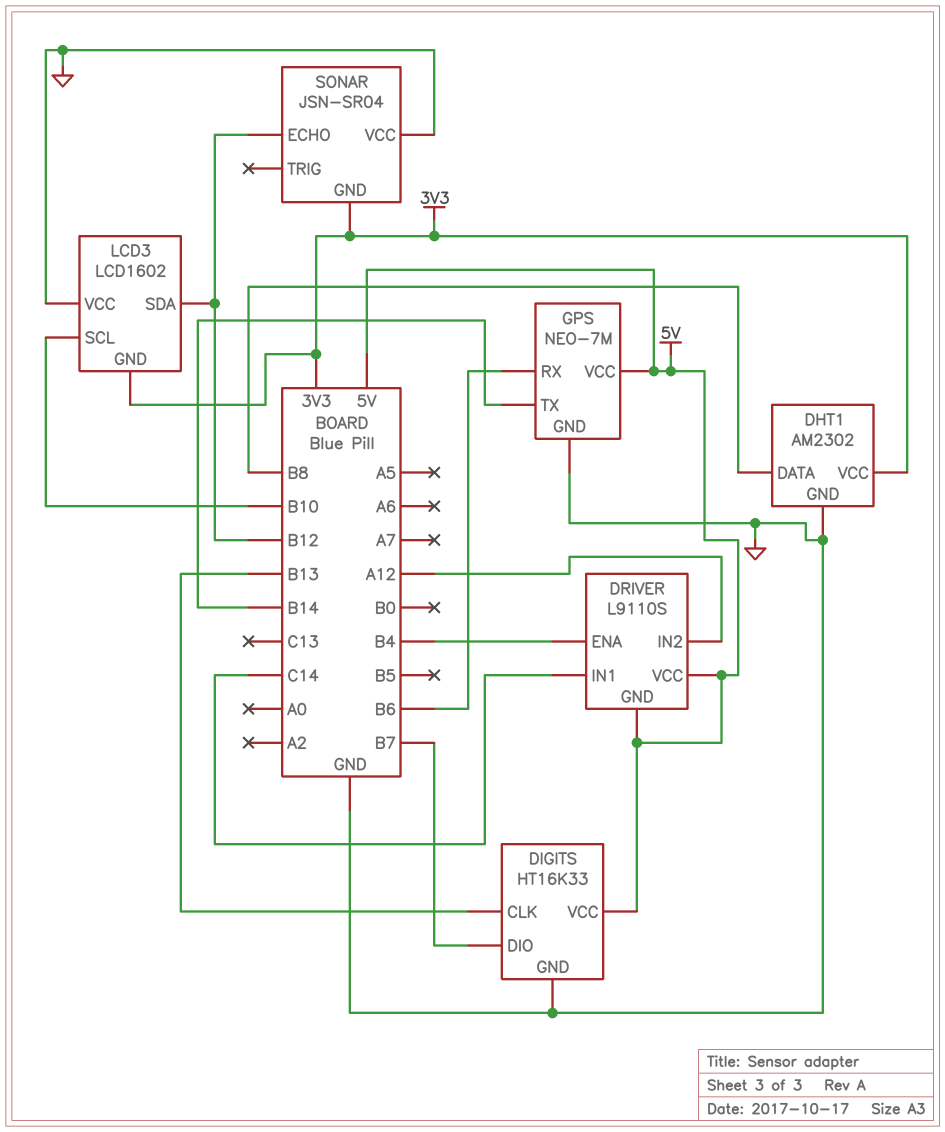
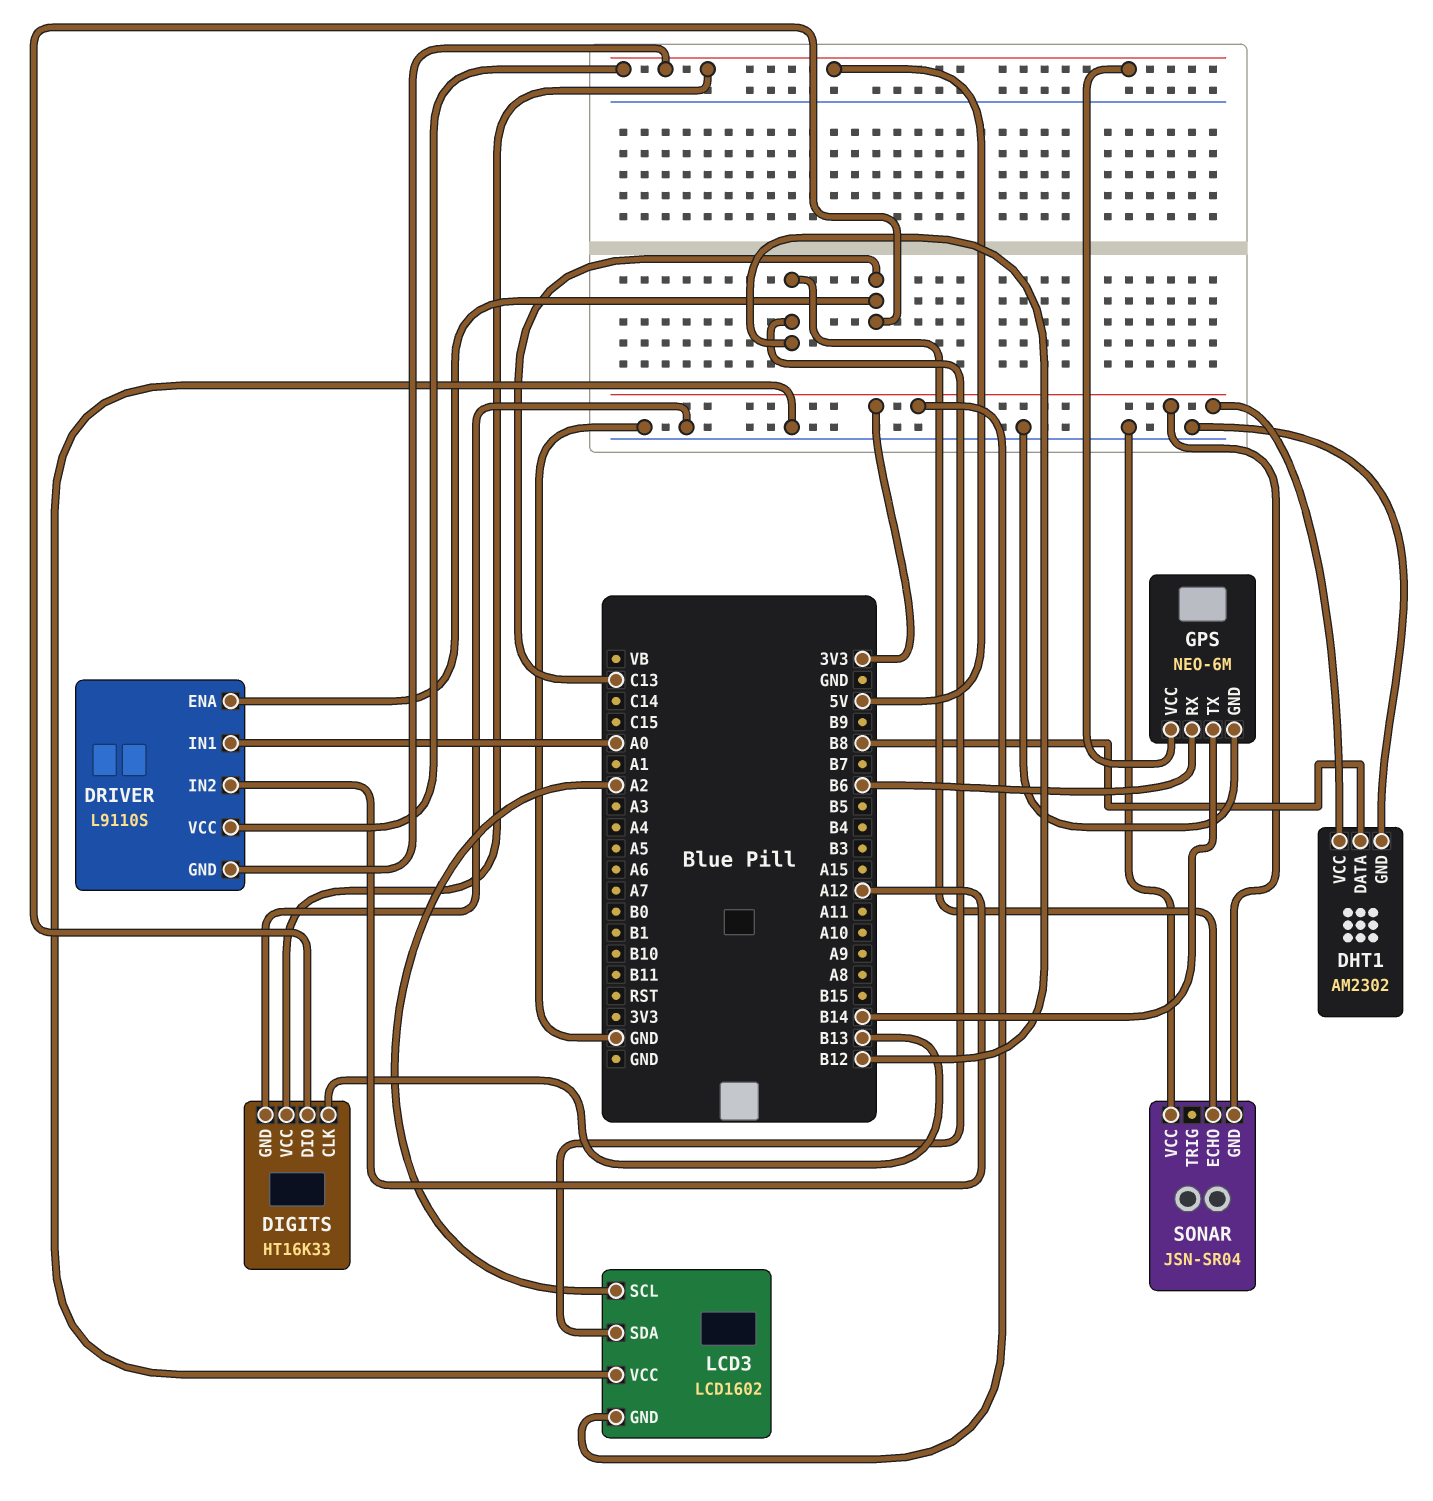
DIGITS pin DIO: B7 -> C13
DRIVER pin ENA: B4 -> C13
DRIVER pin IN1: C14 -> A0
GPS: NEO-7M -> NEO-6M
LCD3 pin SCL: B10 -> A2

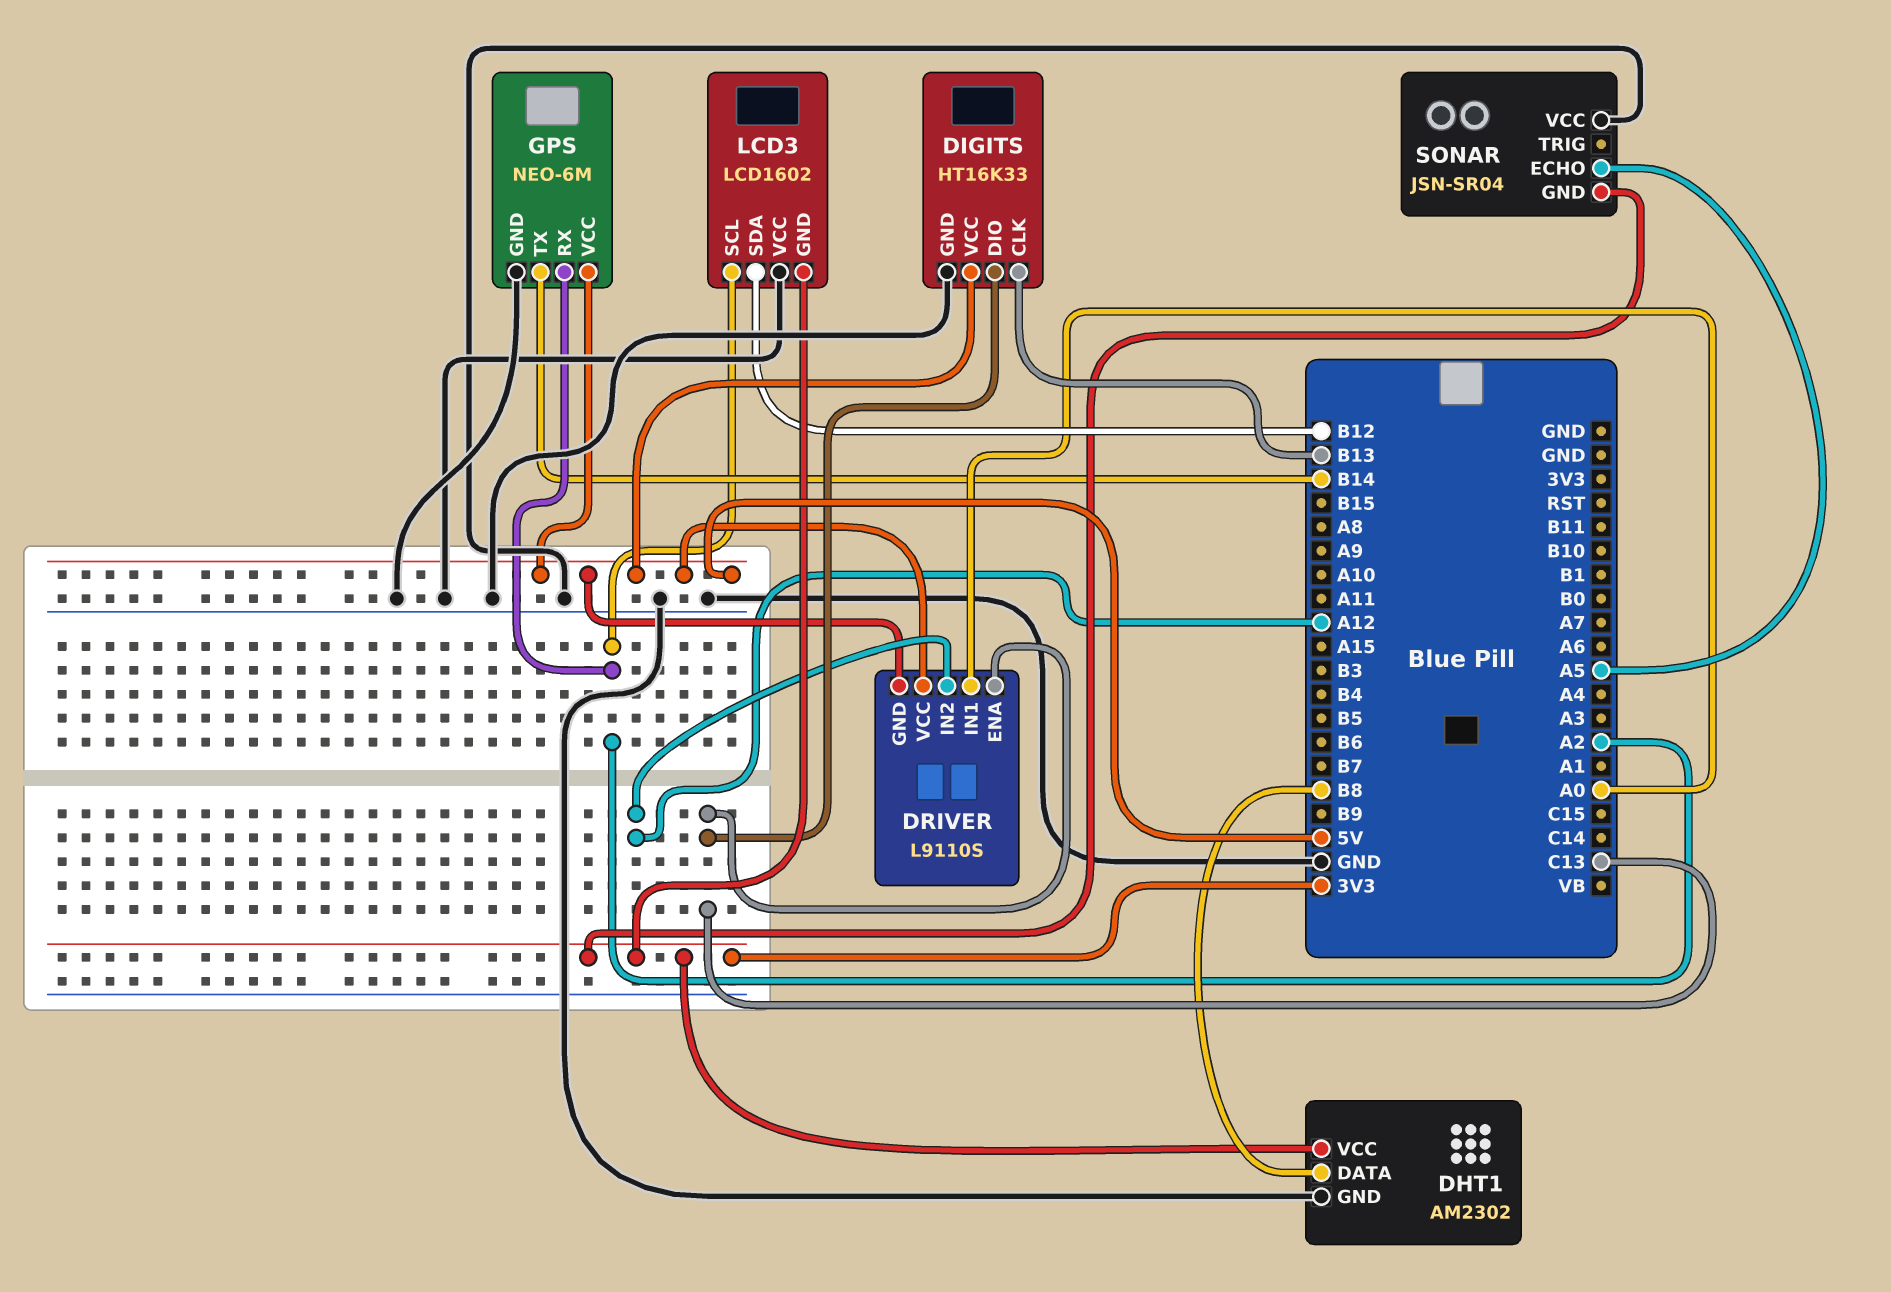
GPS pin RX: B6 -> A2
SONAR pin ECHO: B12 -> A5

